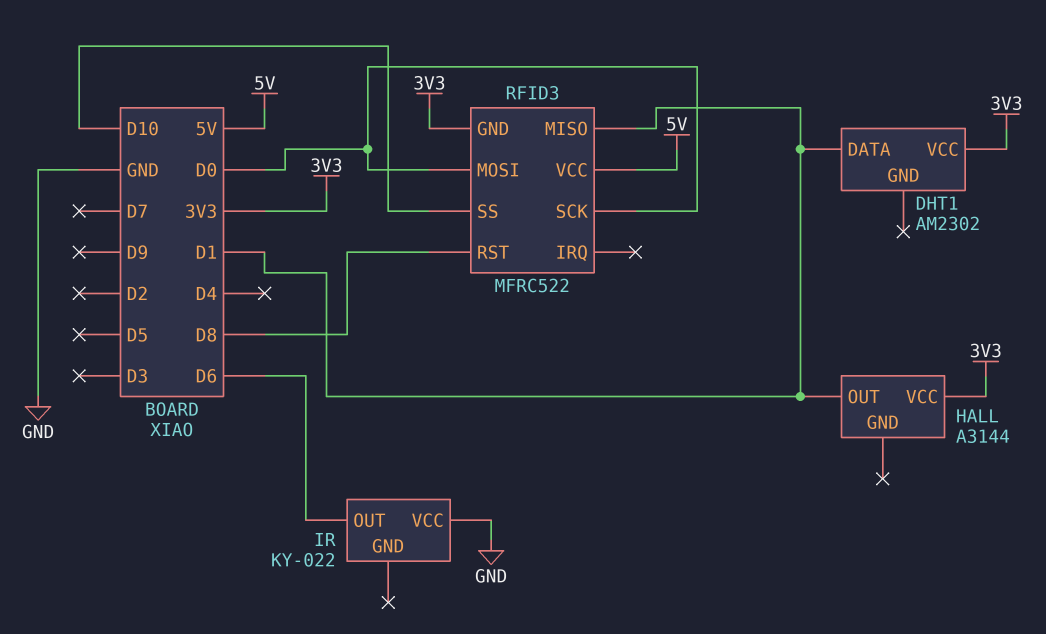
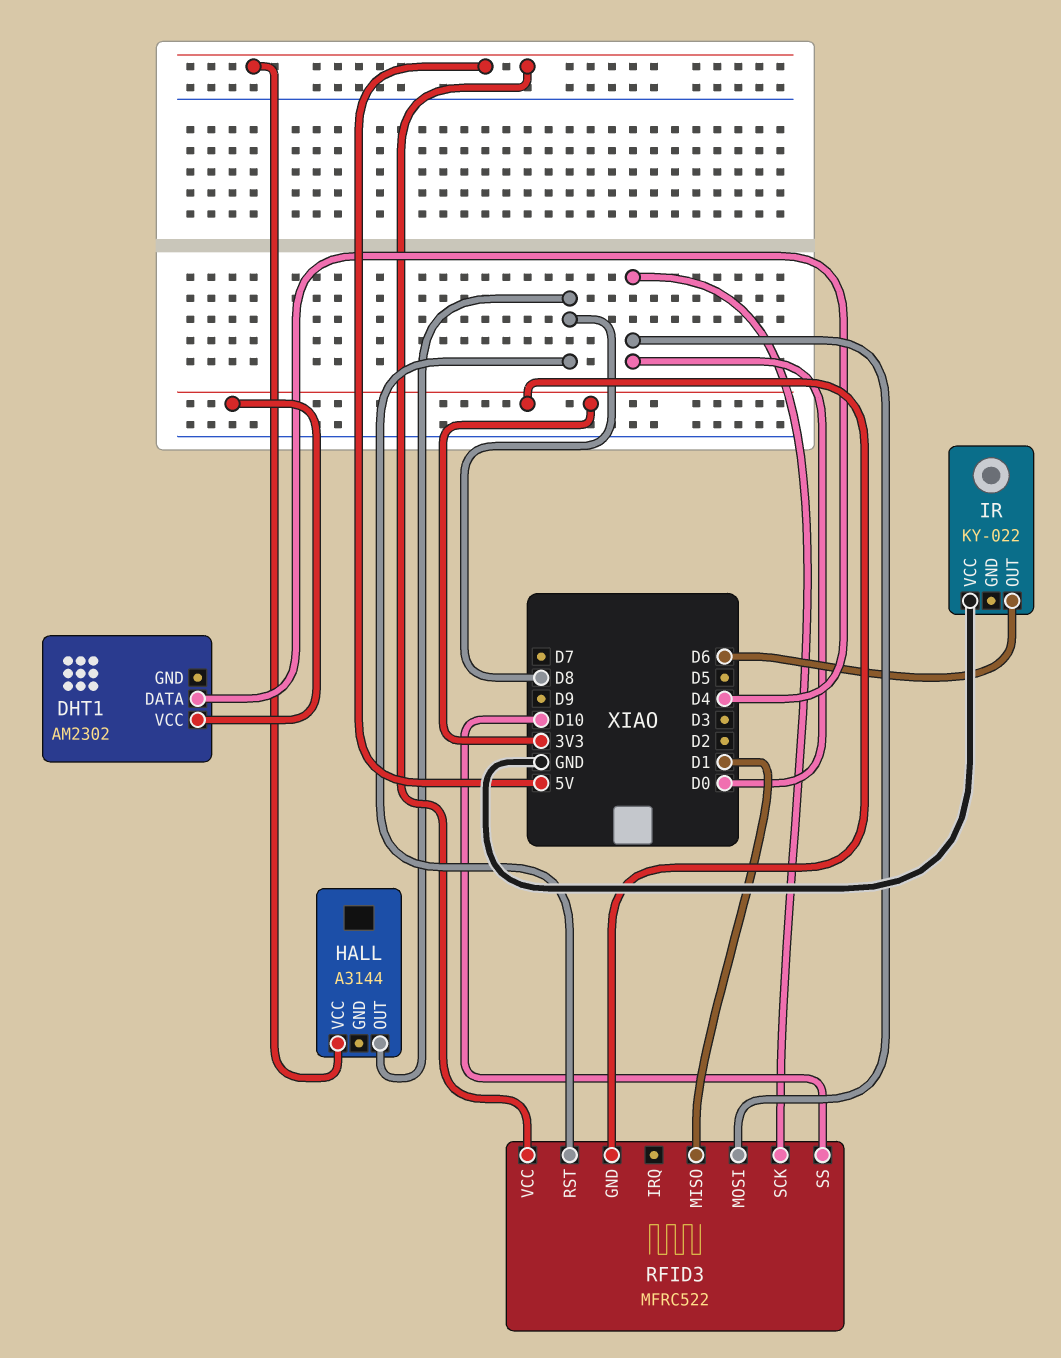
DHT1 pin DATA: D1 -> D4
HALL pin OUT: D1 -> D8
HALL pin VCC: 3V3 -> 5V

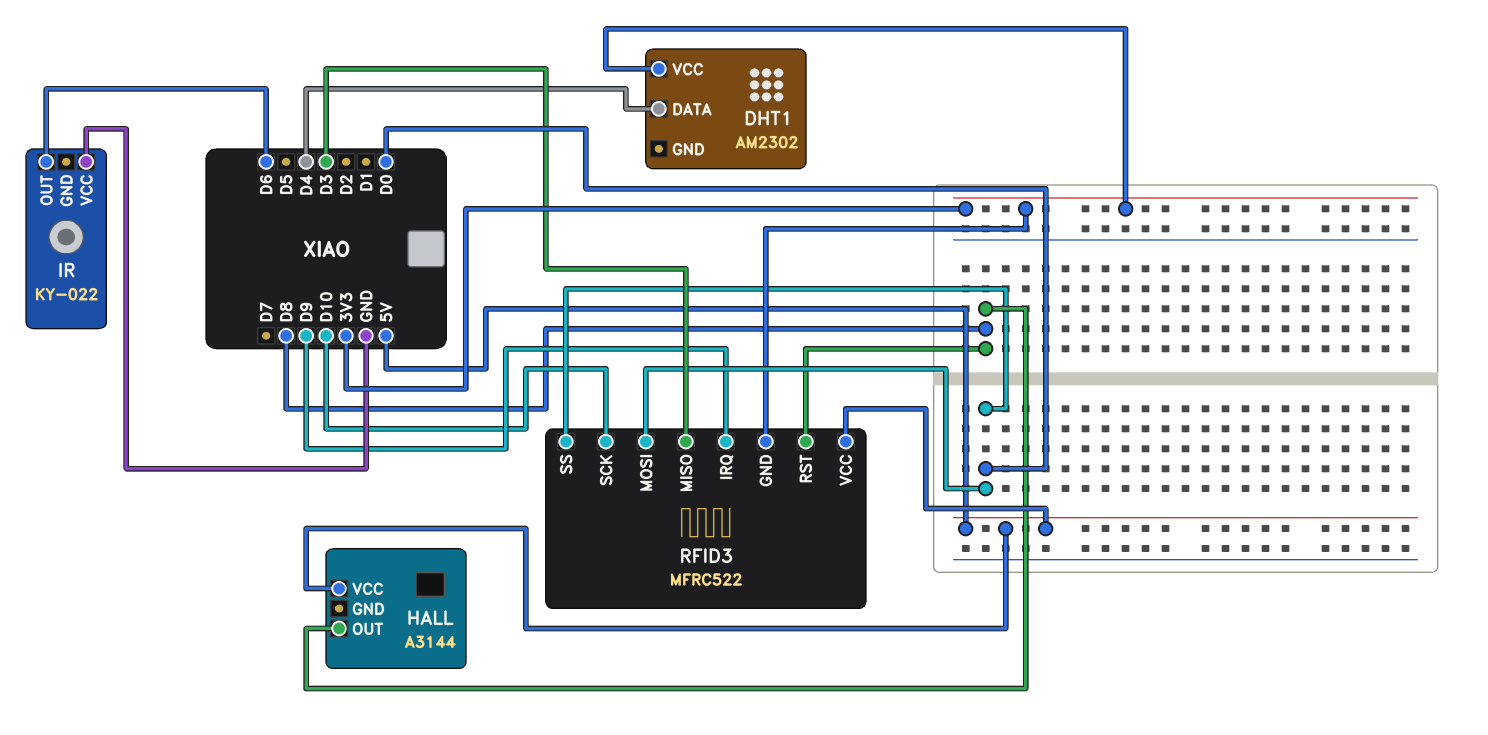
RFID3 pin IRQ: none -> D9
RFID3 pin MISO: D1 -> D3
RFID3 pin SCK: D0 -> D10
RFID3 pin SS: D10 -> D0

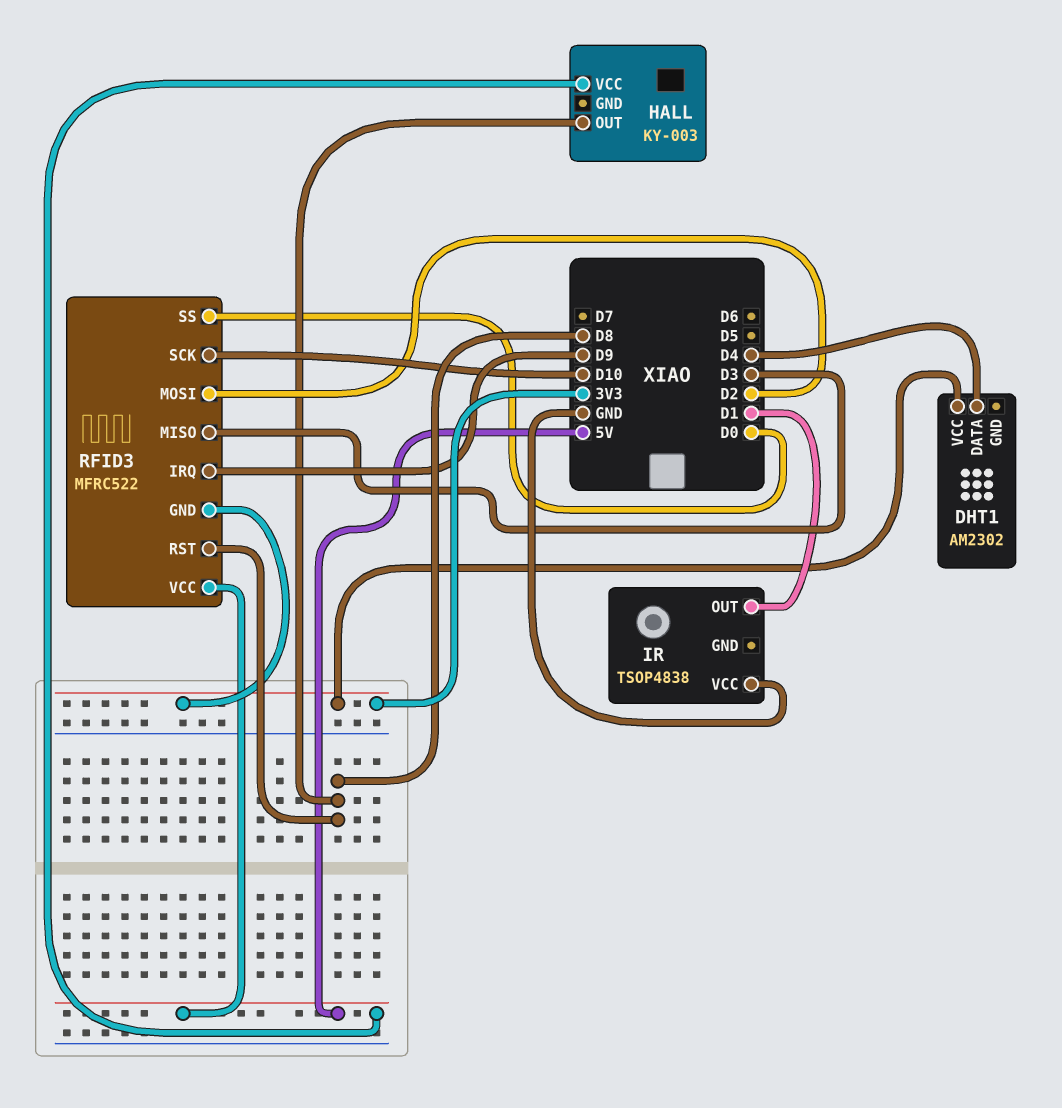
HALL: A3144 -> KY-003
IR: KY-022 -> TSOP4838
IR pin OUT: D6 -> D1
RFID3 pin MOSI: D0 -> D2

